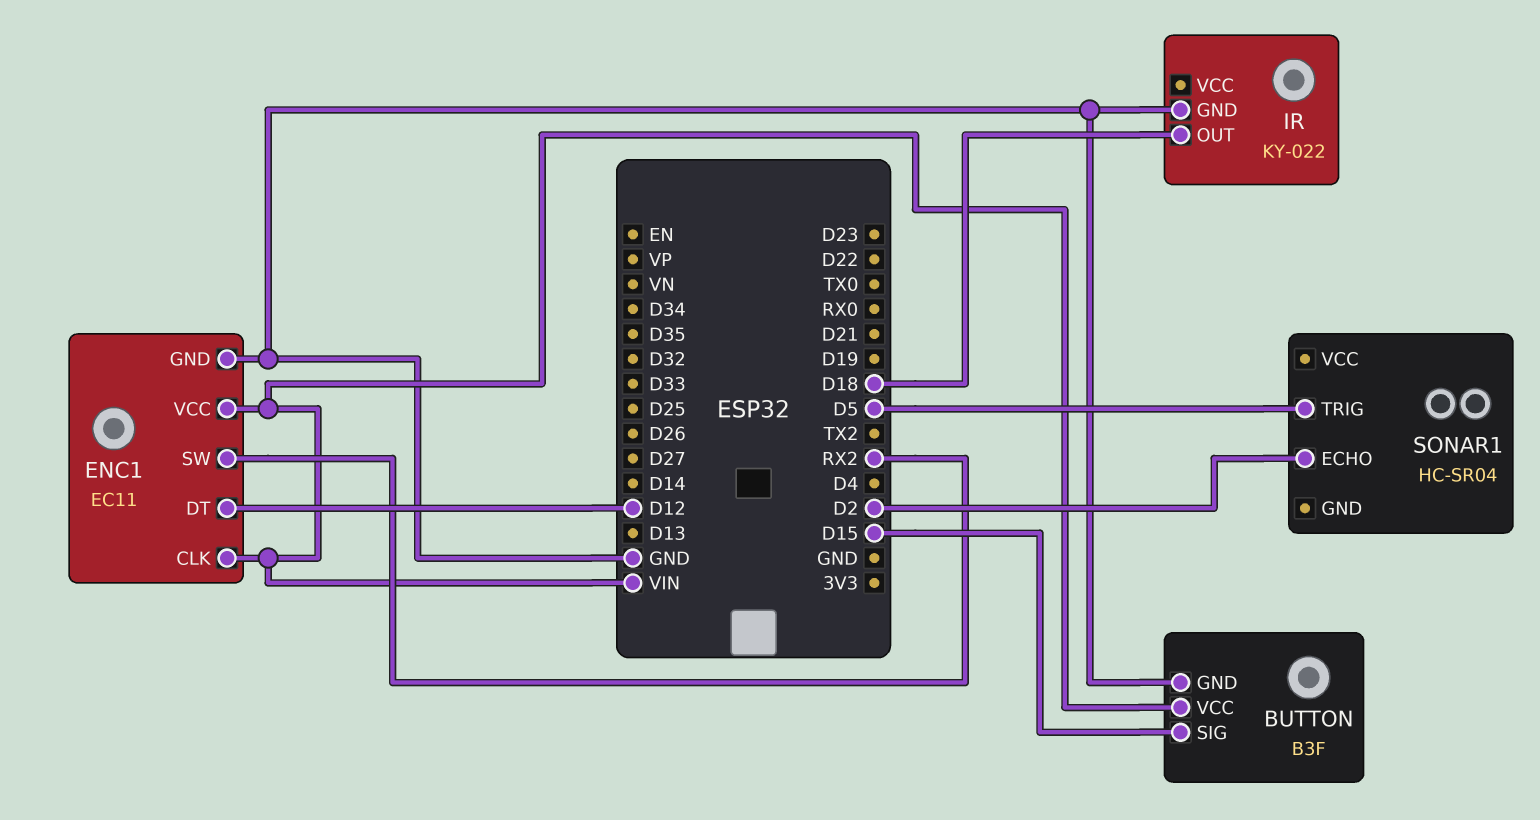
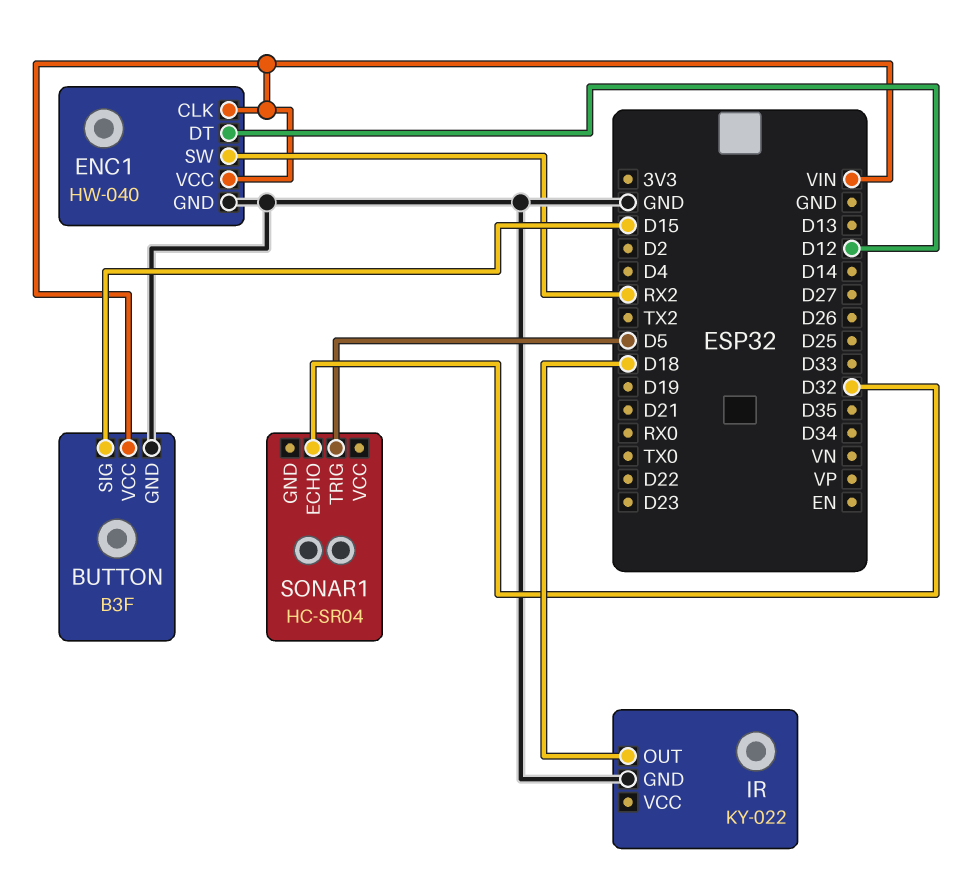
ENC1: EC11 -> HW-040
SONAR1 pin ECHO: D2 -> D32

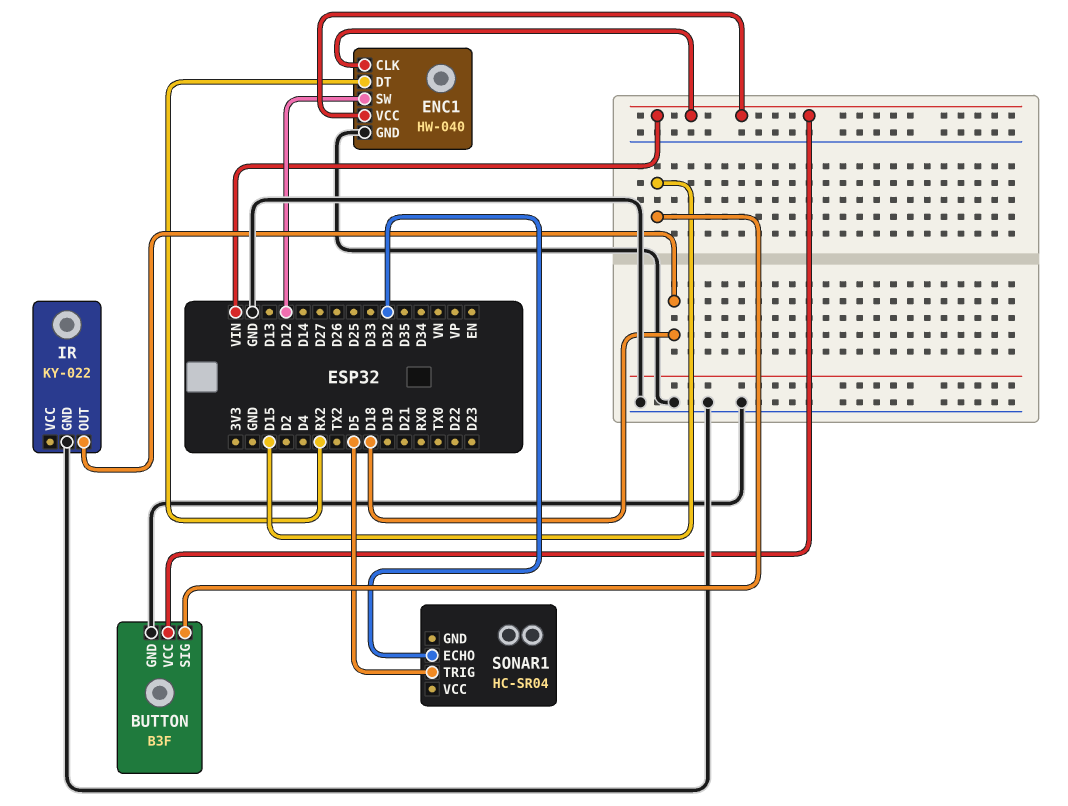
ENC1 pin DT: D12 -> RX2
ENC1 pin SW: RX2 -> D12

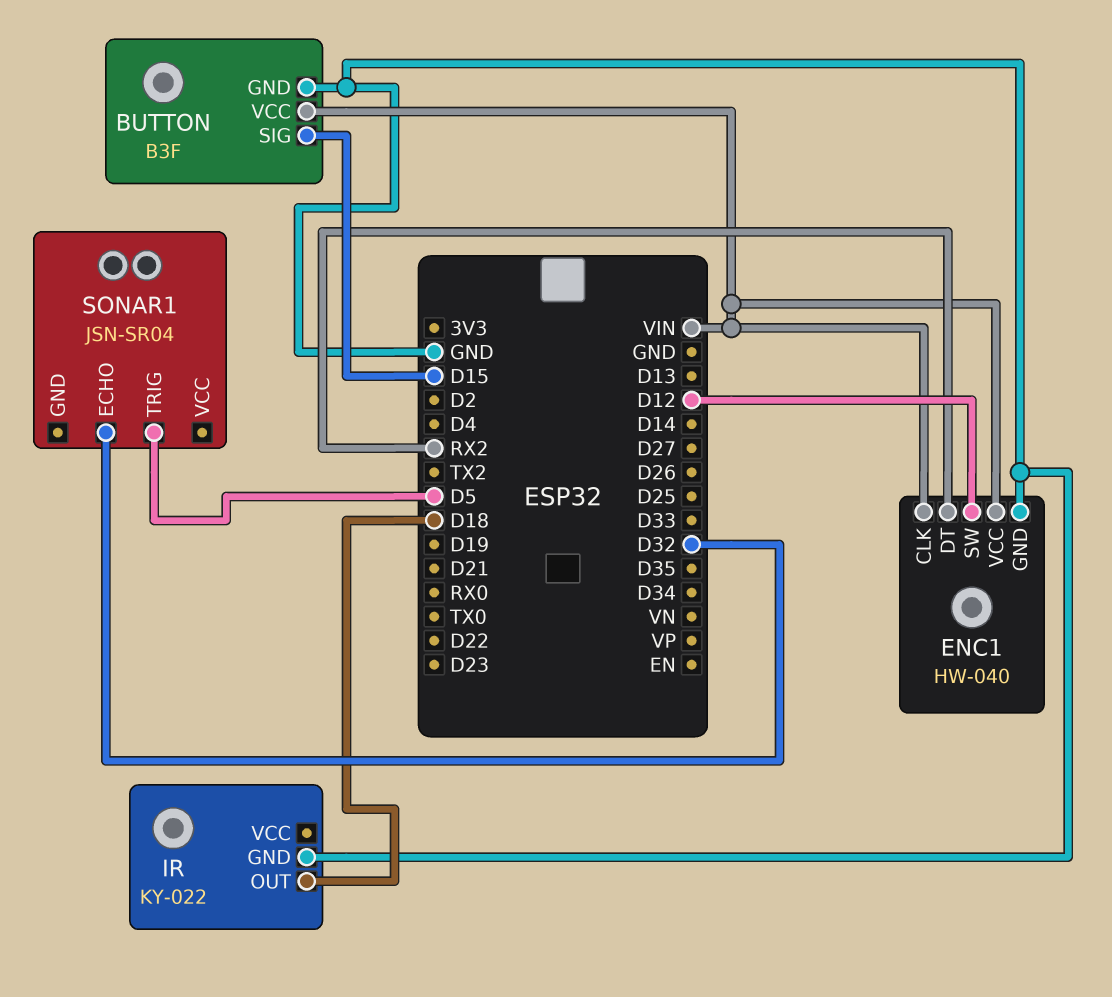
SONAR1: HC-SR04 -> JSN-SR04

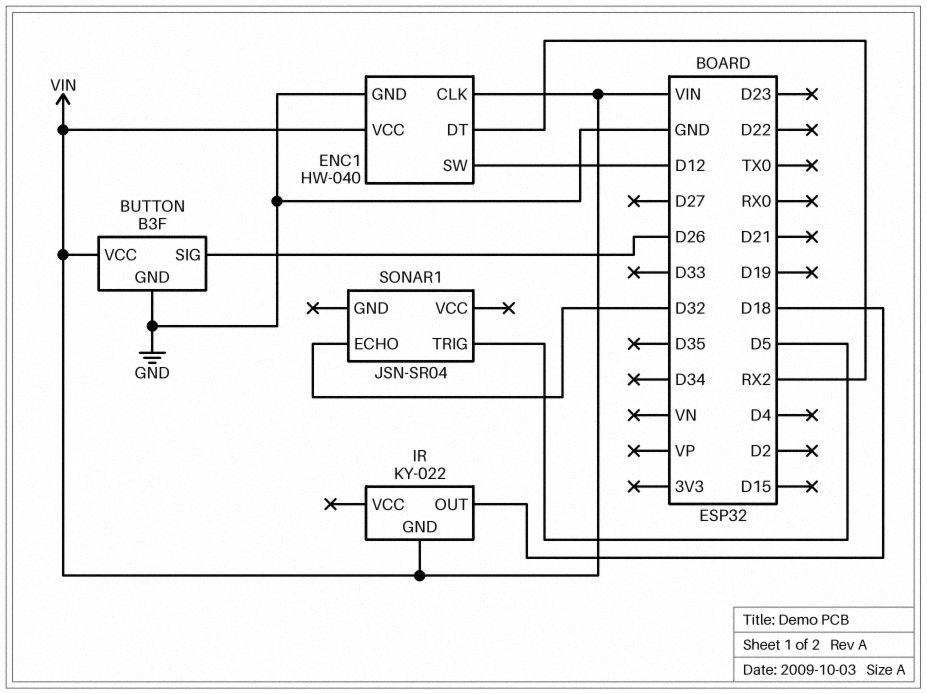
BUTTON pin SIG: D15 -> D26
IR pin GND: GND -> VIN

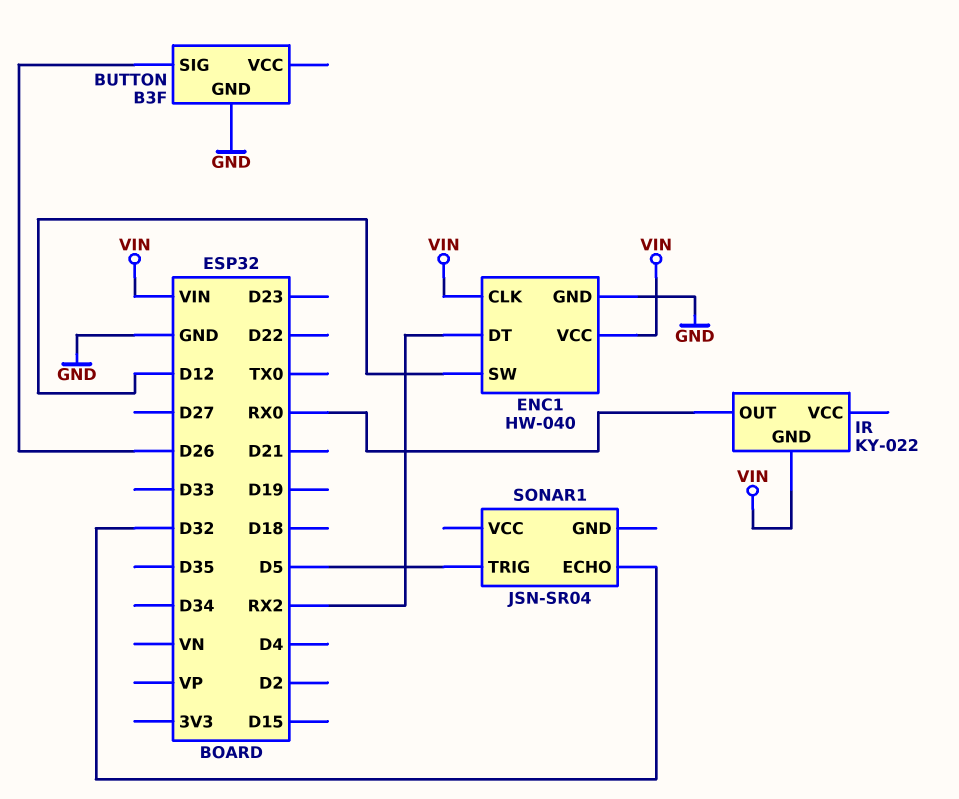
BUTTON pin VCC: VIN -> none
IR pin OUT: D18 -> RX0

